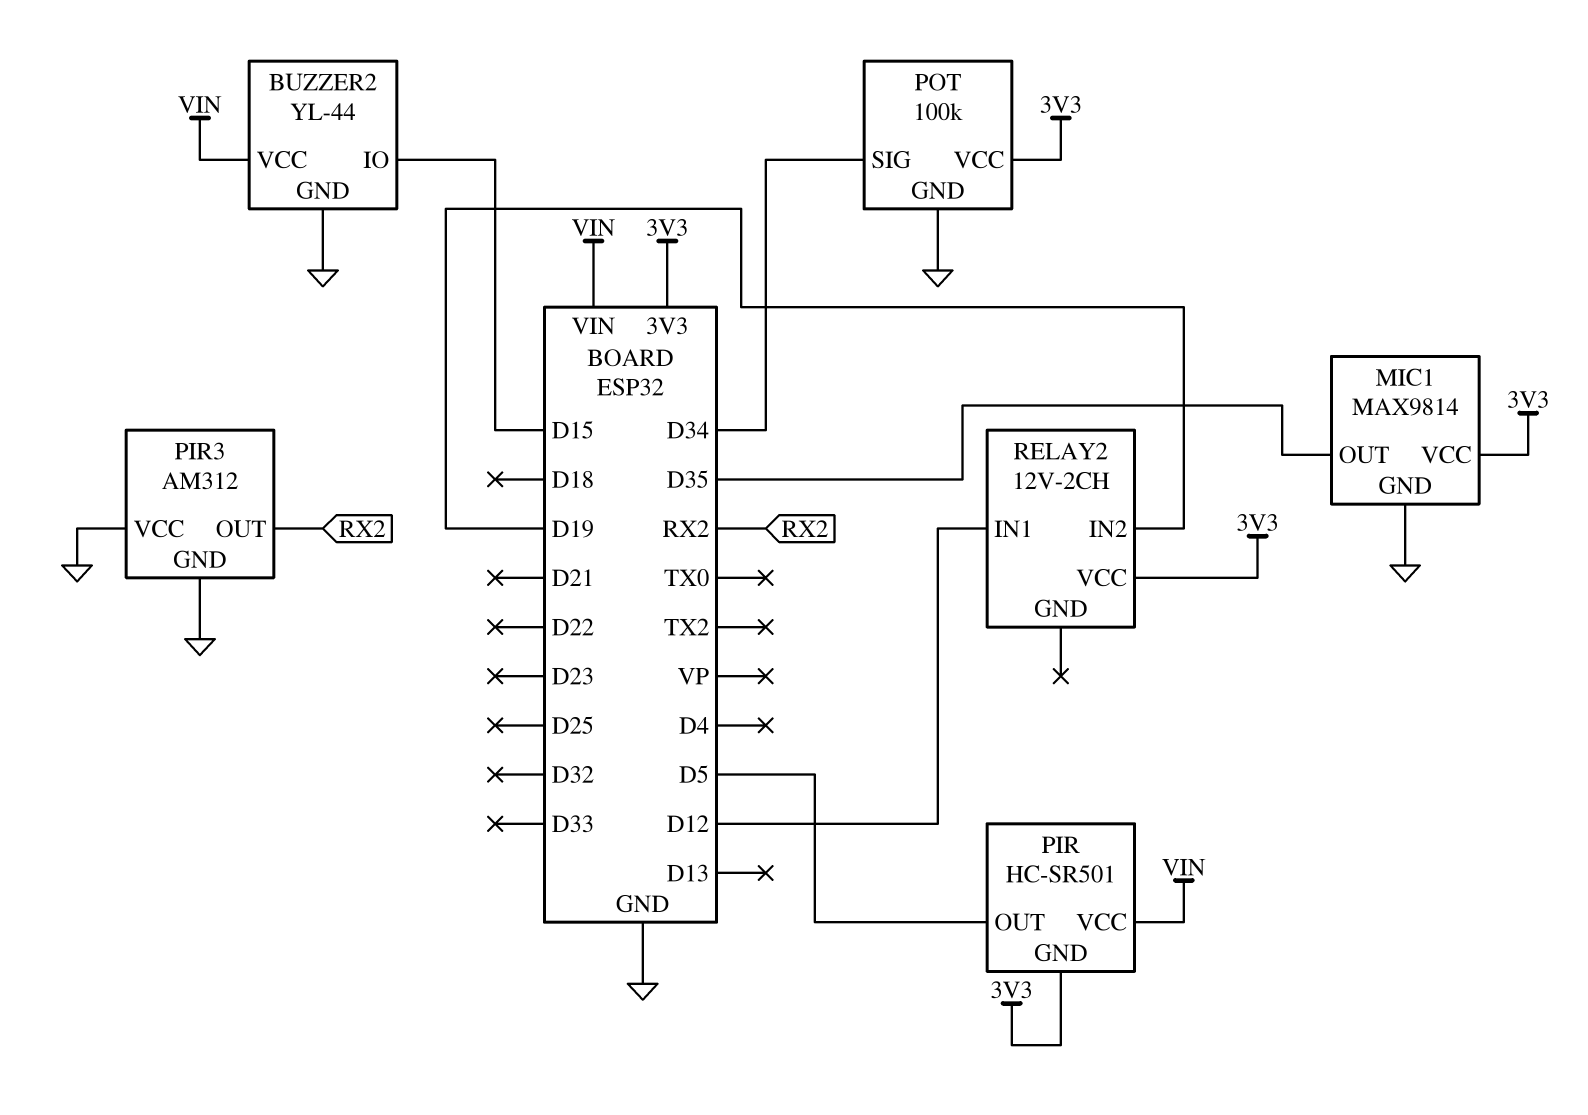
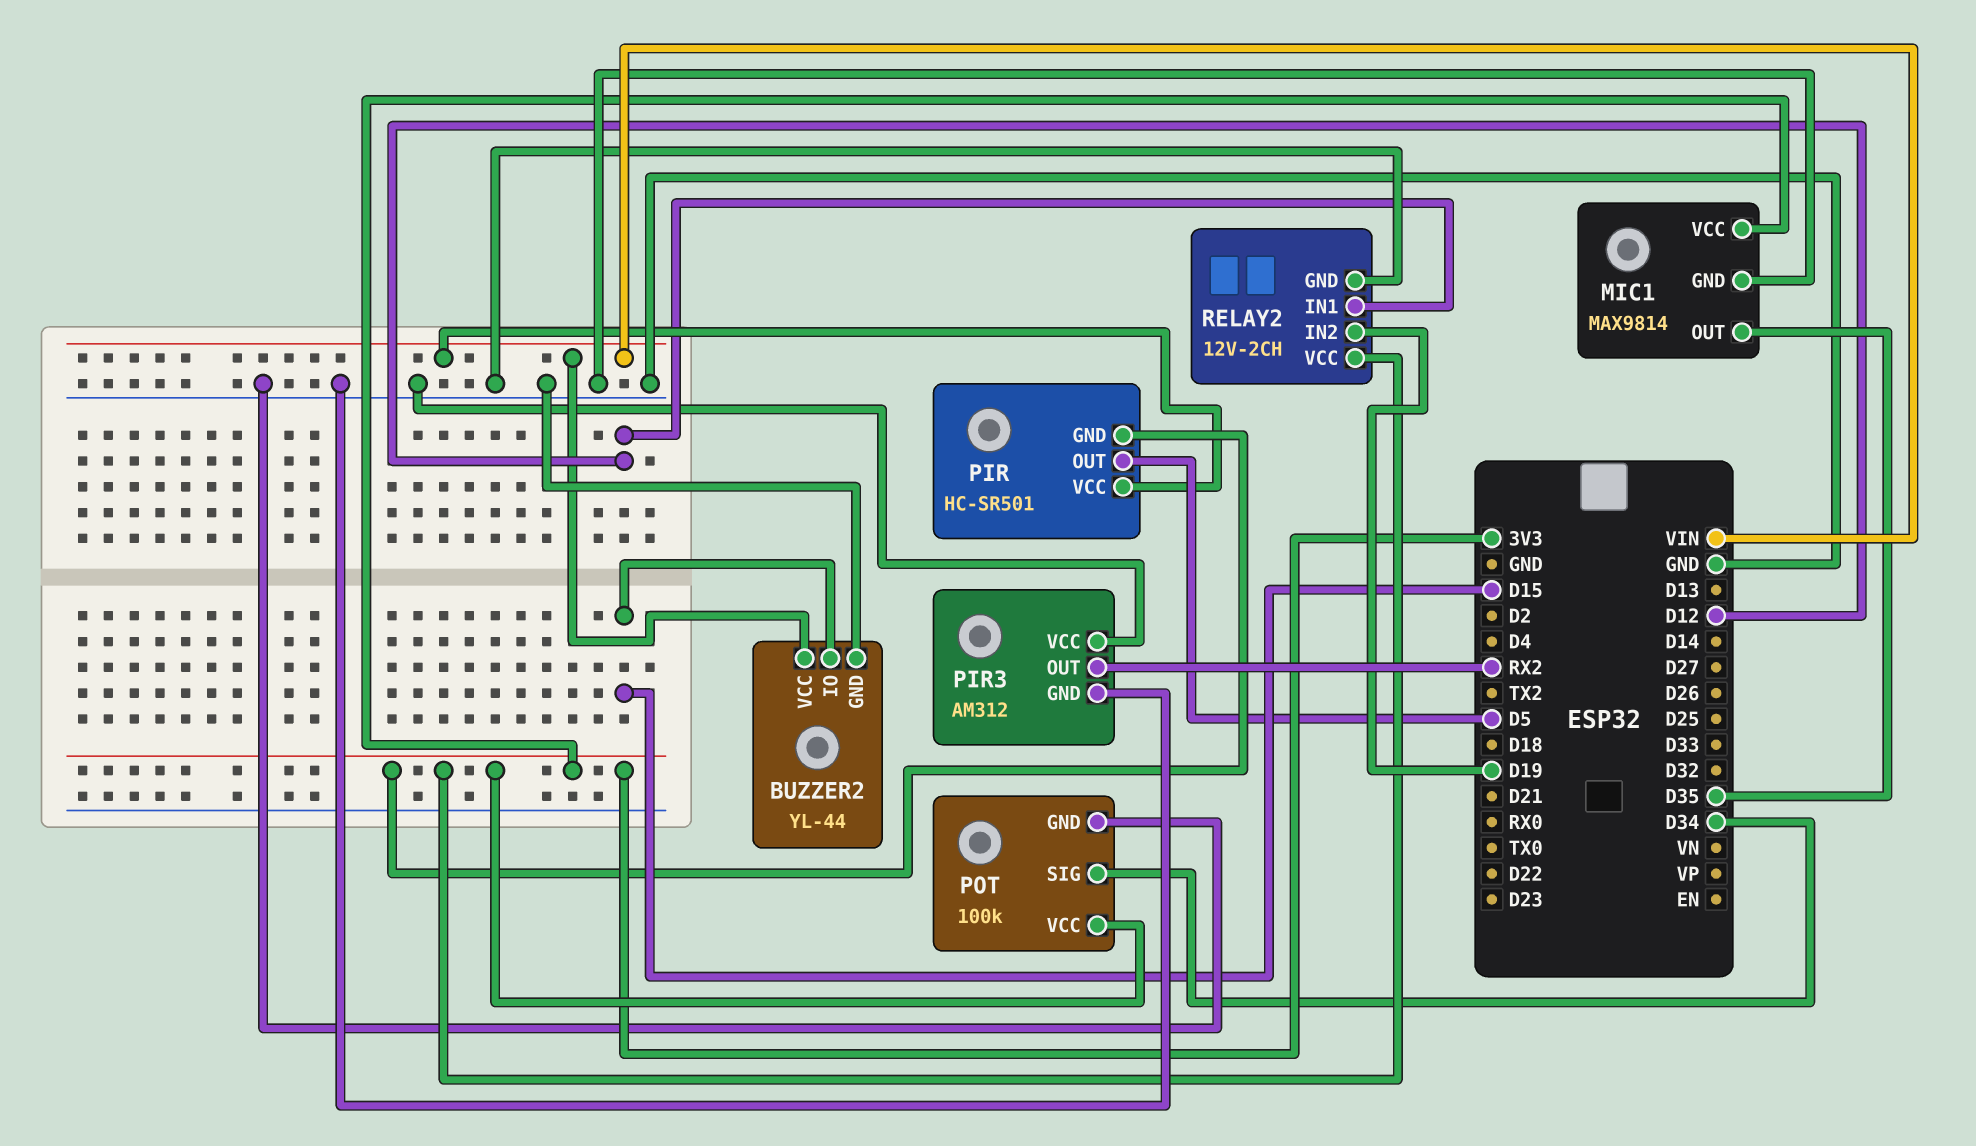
RELAY2 pin GND: none -> GND

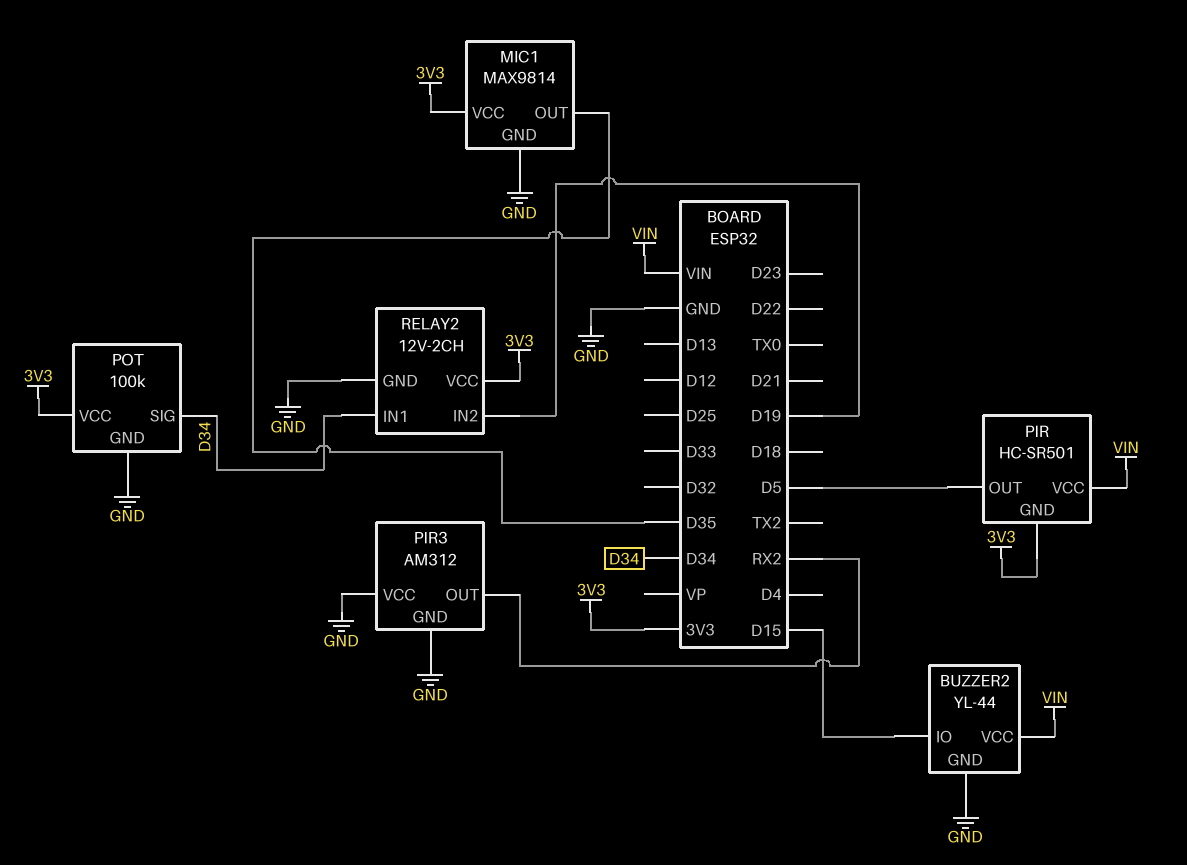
RELAY2 pin IN1: D12 -> D34

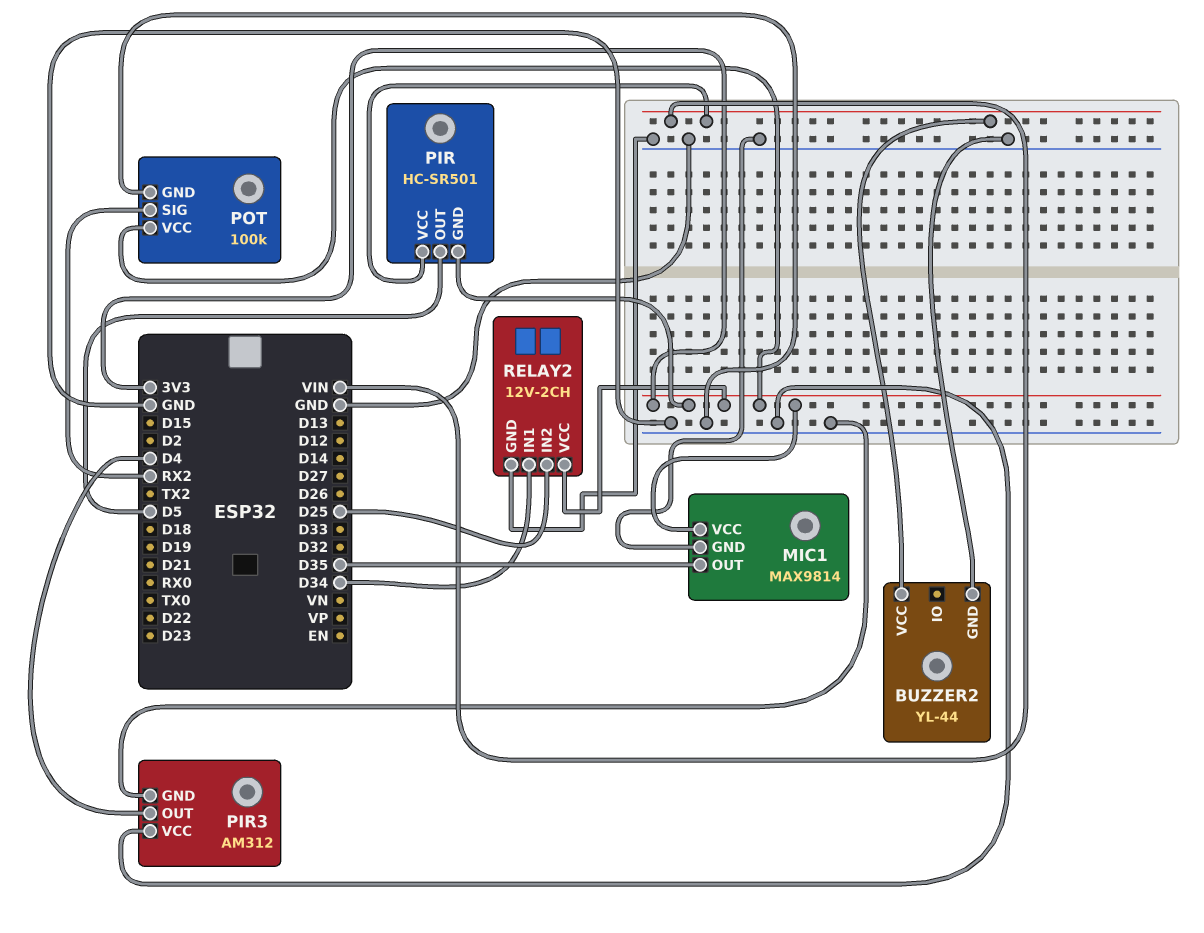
BUZZER2 pin IO: D15 -> none
PIR3 pin OUT: RX2 -> D4
POT pin SIG: D34 -> RX2
RELAY2 pin IN2: D19 -> D25

